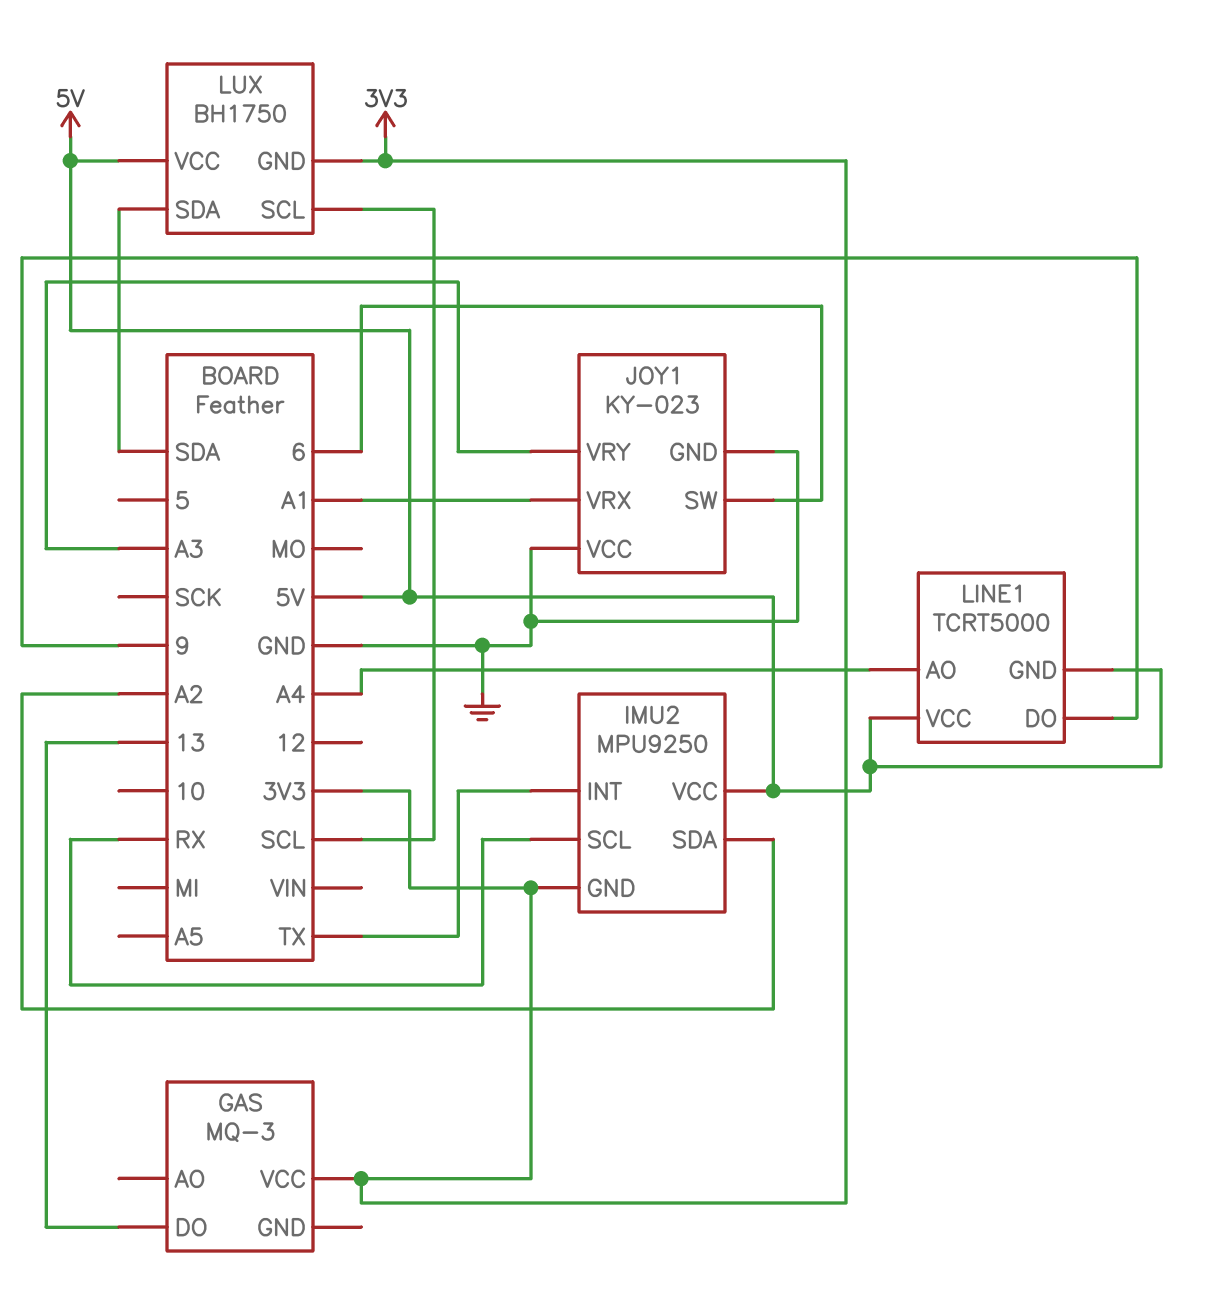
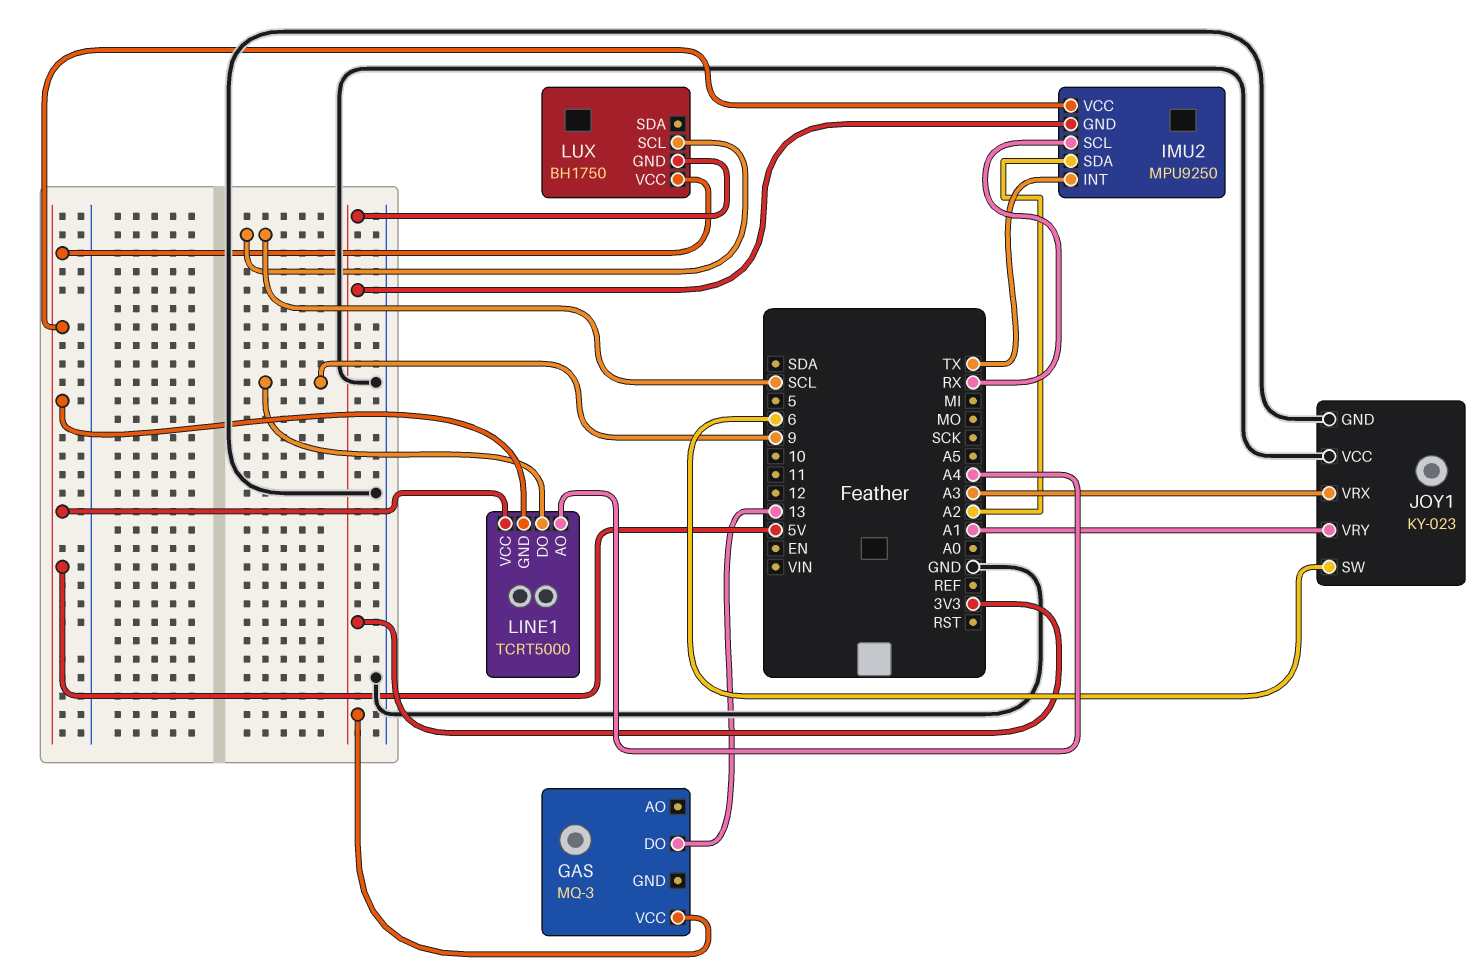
JOY1 pin VRX: A1 -> A3
JOY1 pin VRY: A3 -> A1
LUX pin SDA: SDA -> none

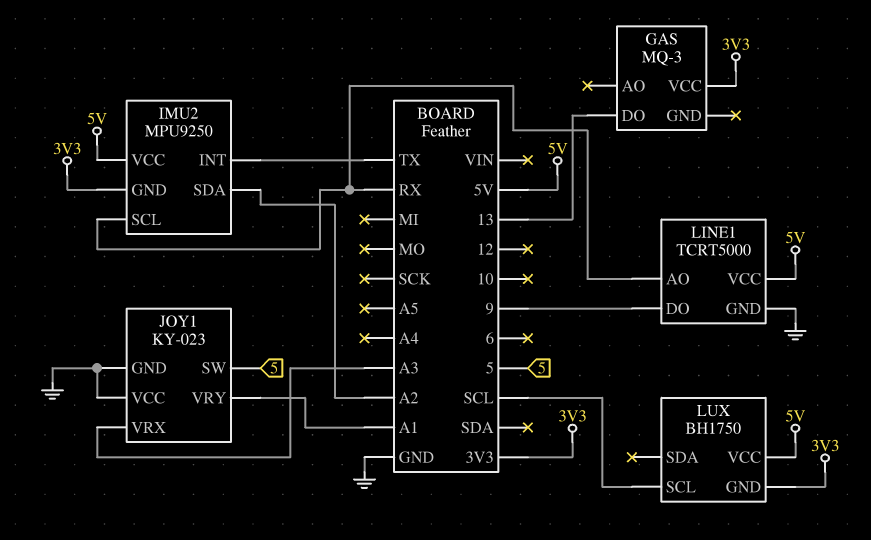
JOY1 pin SW: 6 -> 5
LINE1 pin AO: A4 -> RX
LINE1 pin GND: 5V -> GND

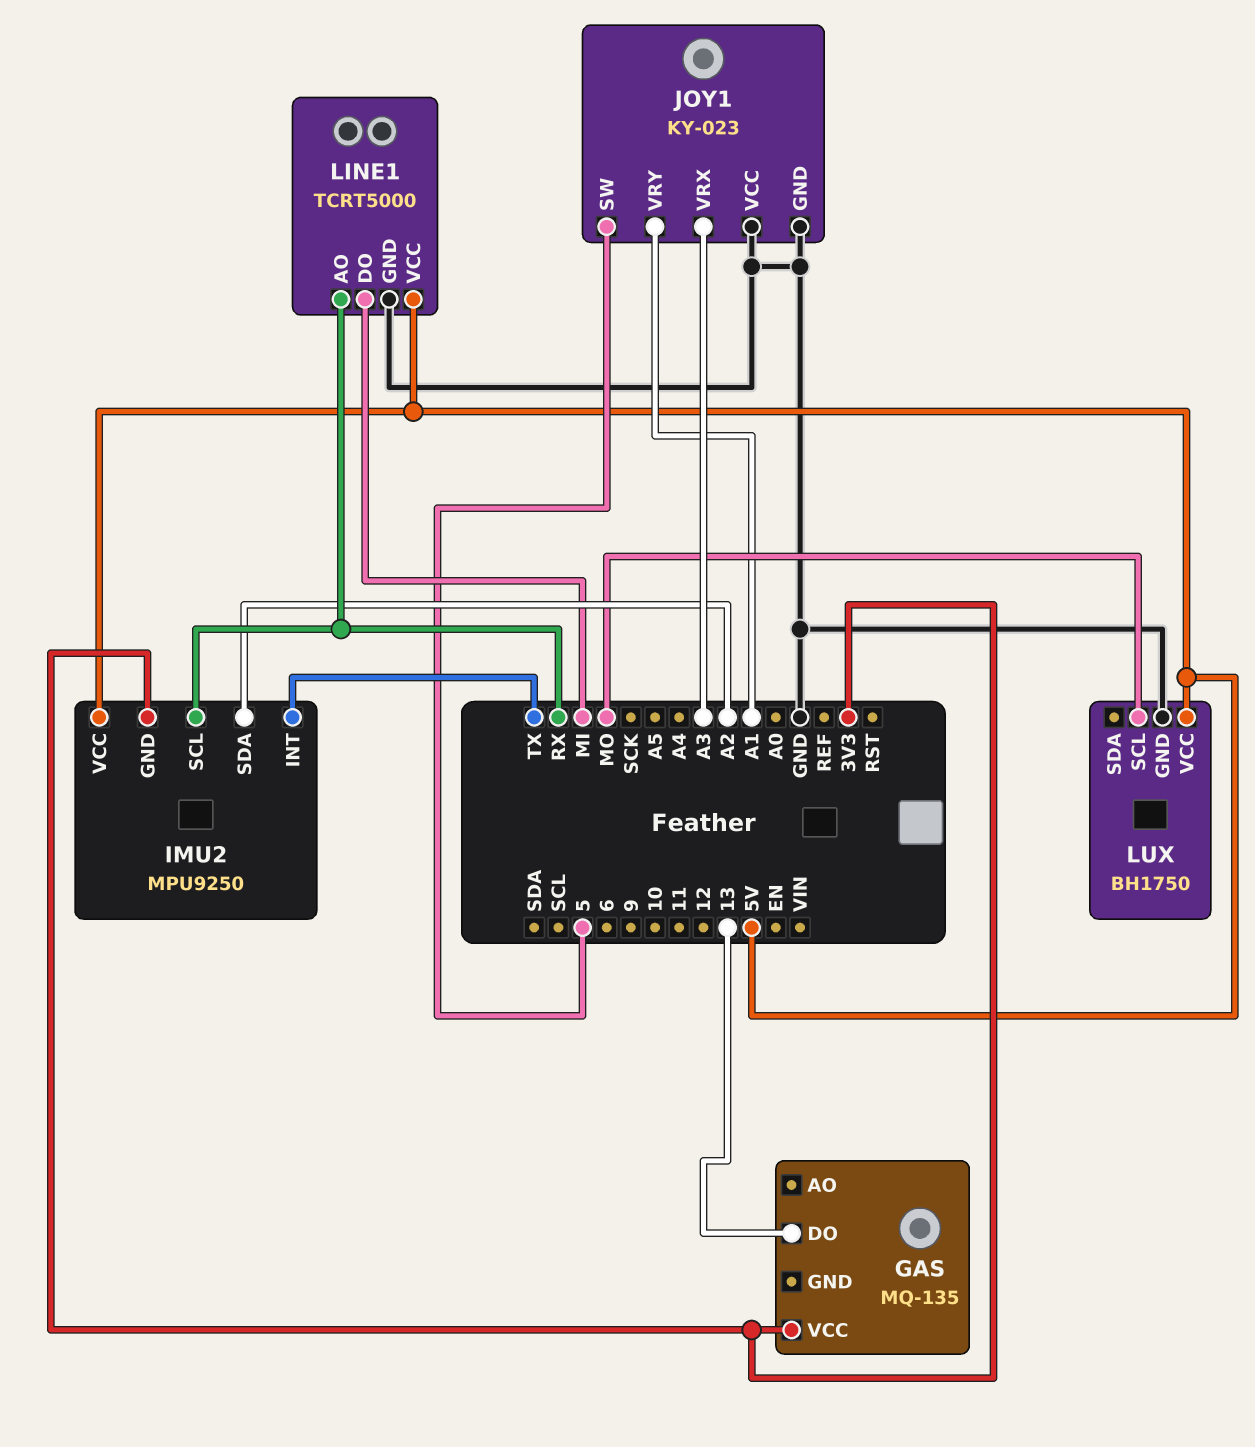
GAS: MQ-3 -> MQ-135
LINE1 pin DO: 9 -> MI
LUX pin GND: 3V3 -> GND
LUX pin SCL: SCL -> MO

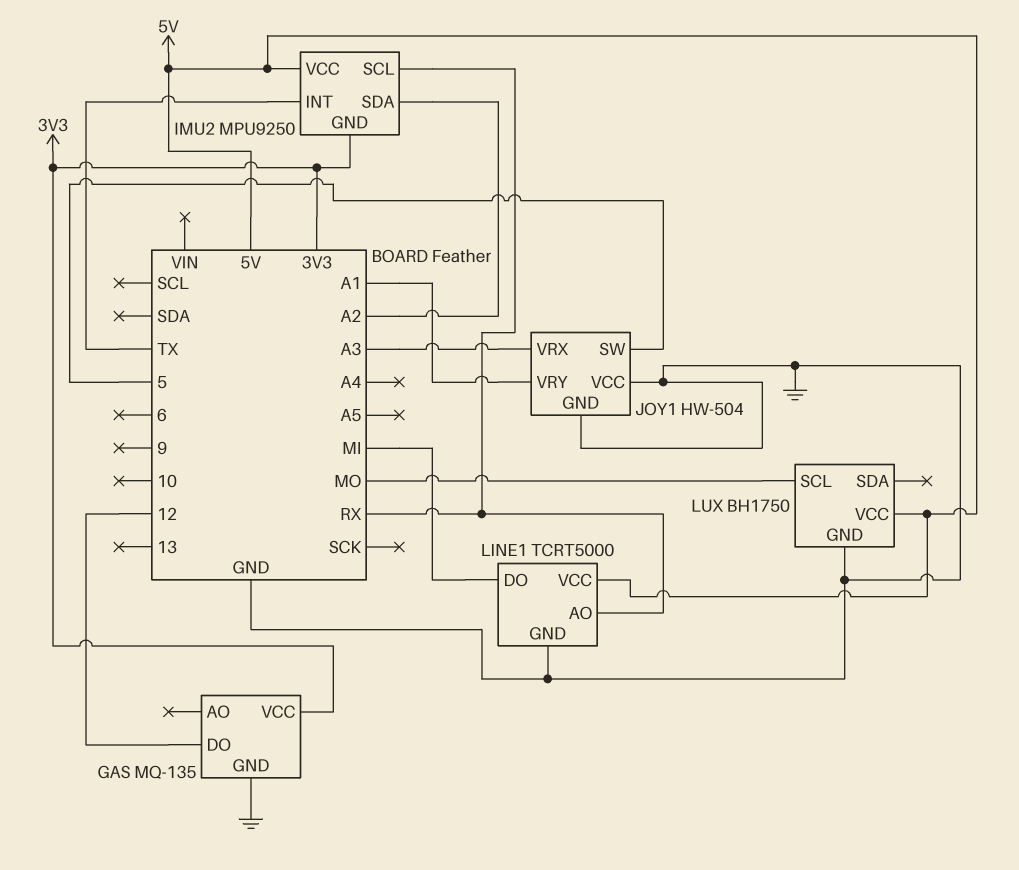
GAS pin DO: 13 -> 12
GAS pin GND: none -> GND
JOY1: KY-023 -> HW-504

